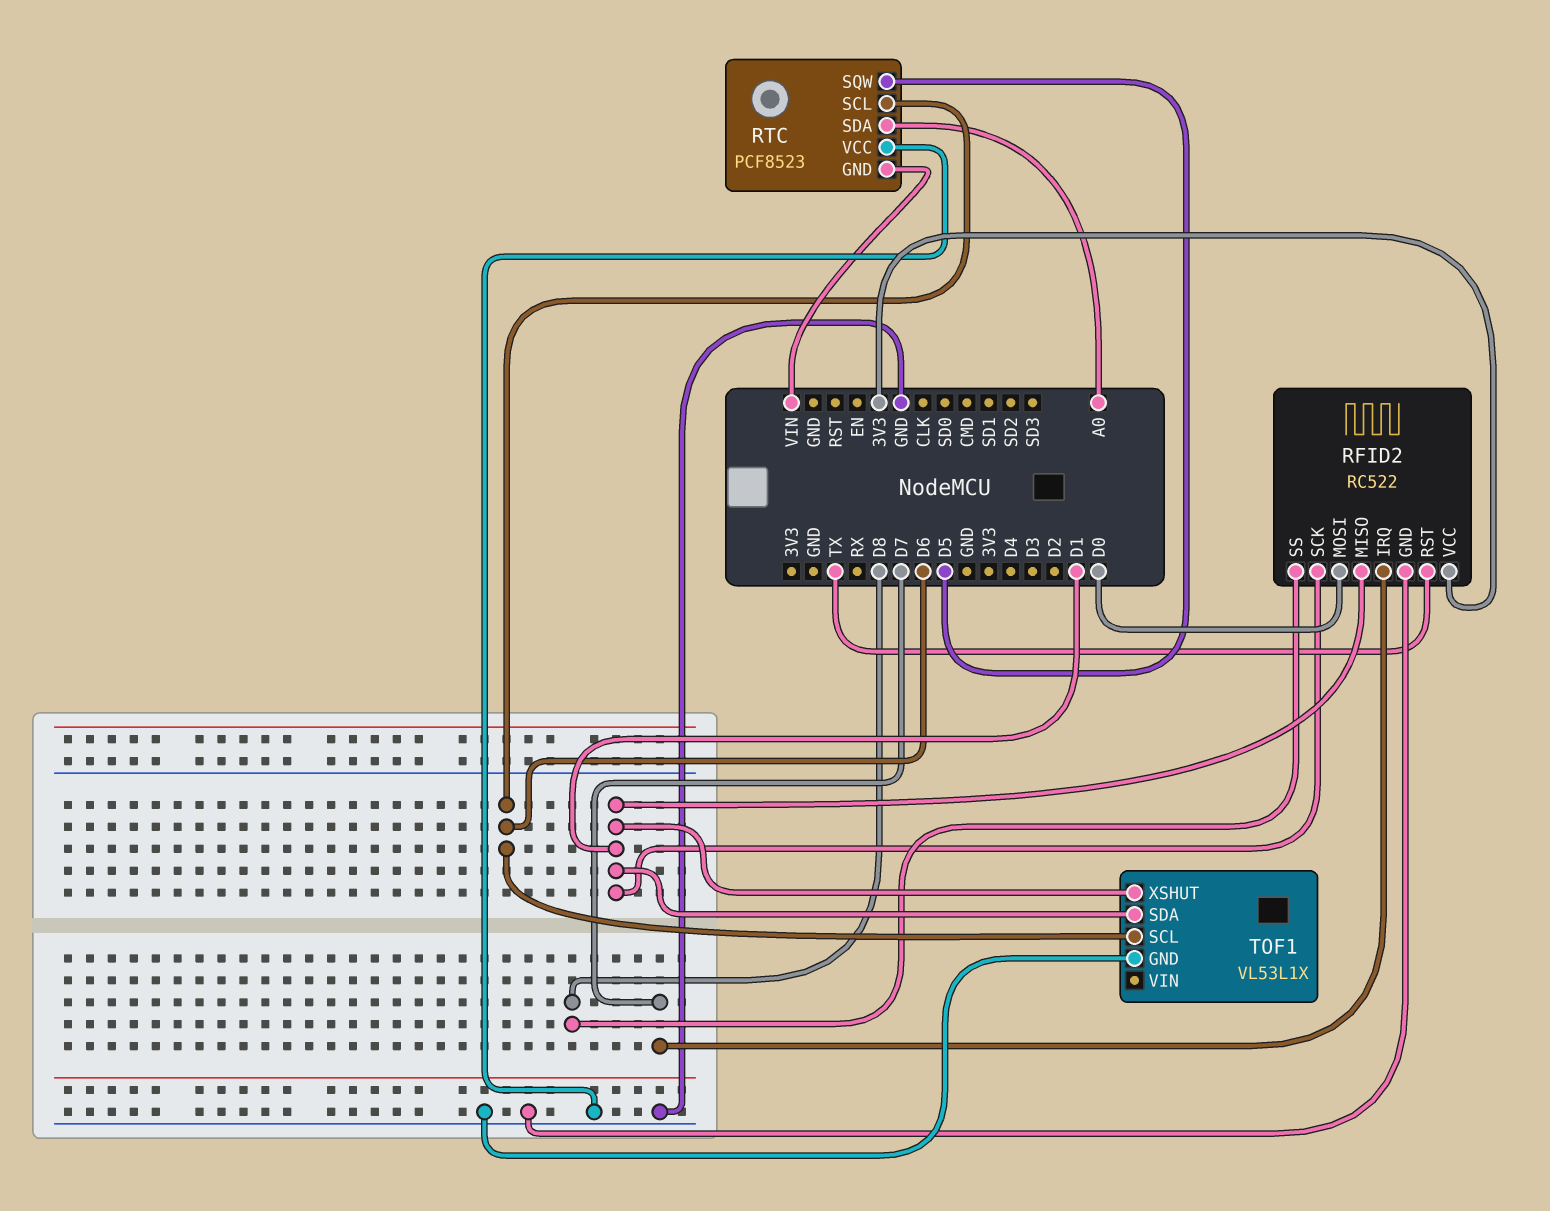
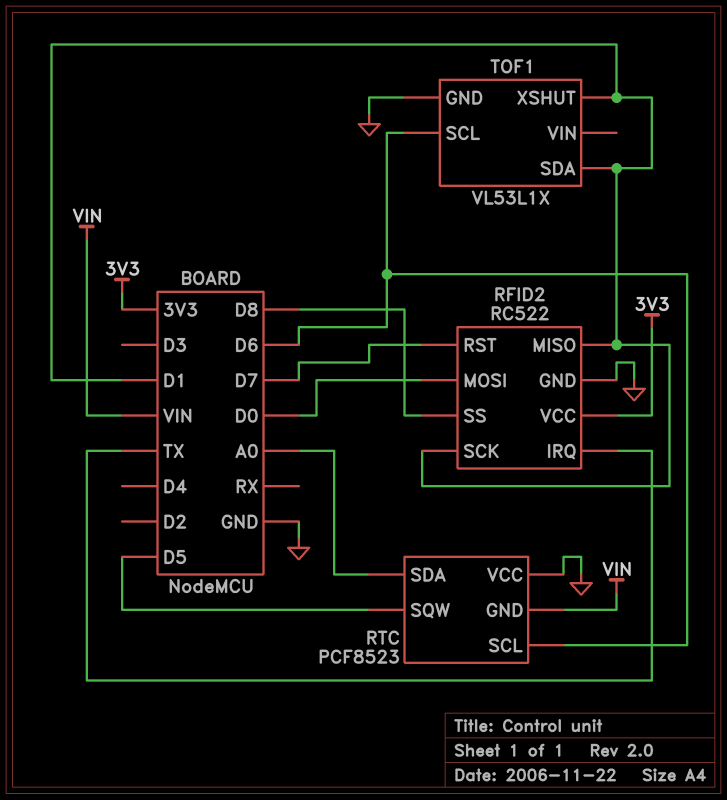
RFID2 pin IRQ: D7 -> TX
RFID2 pin RST: TX -> D7

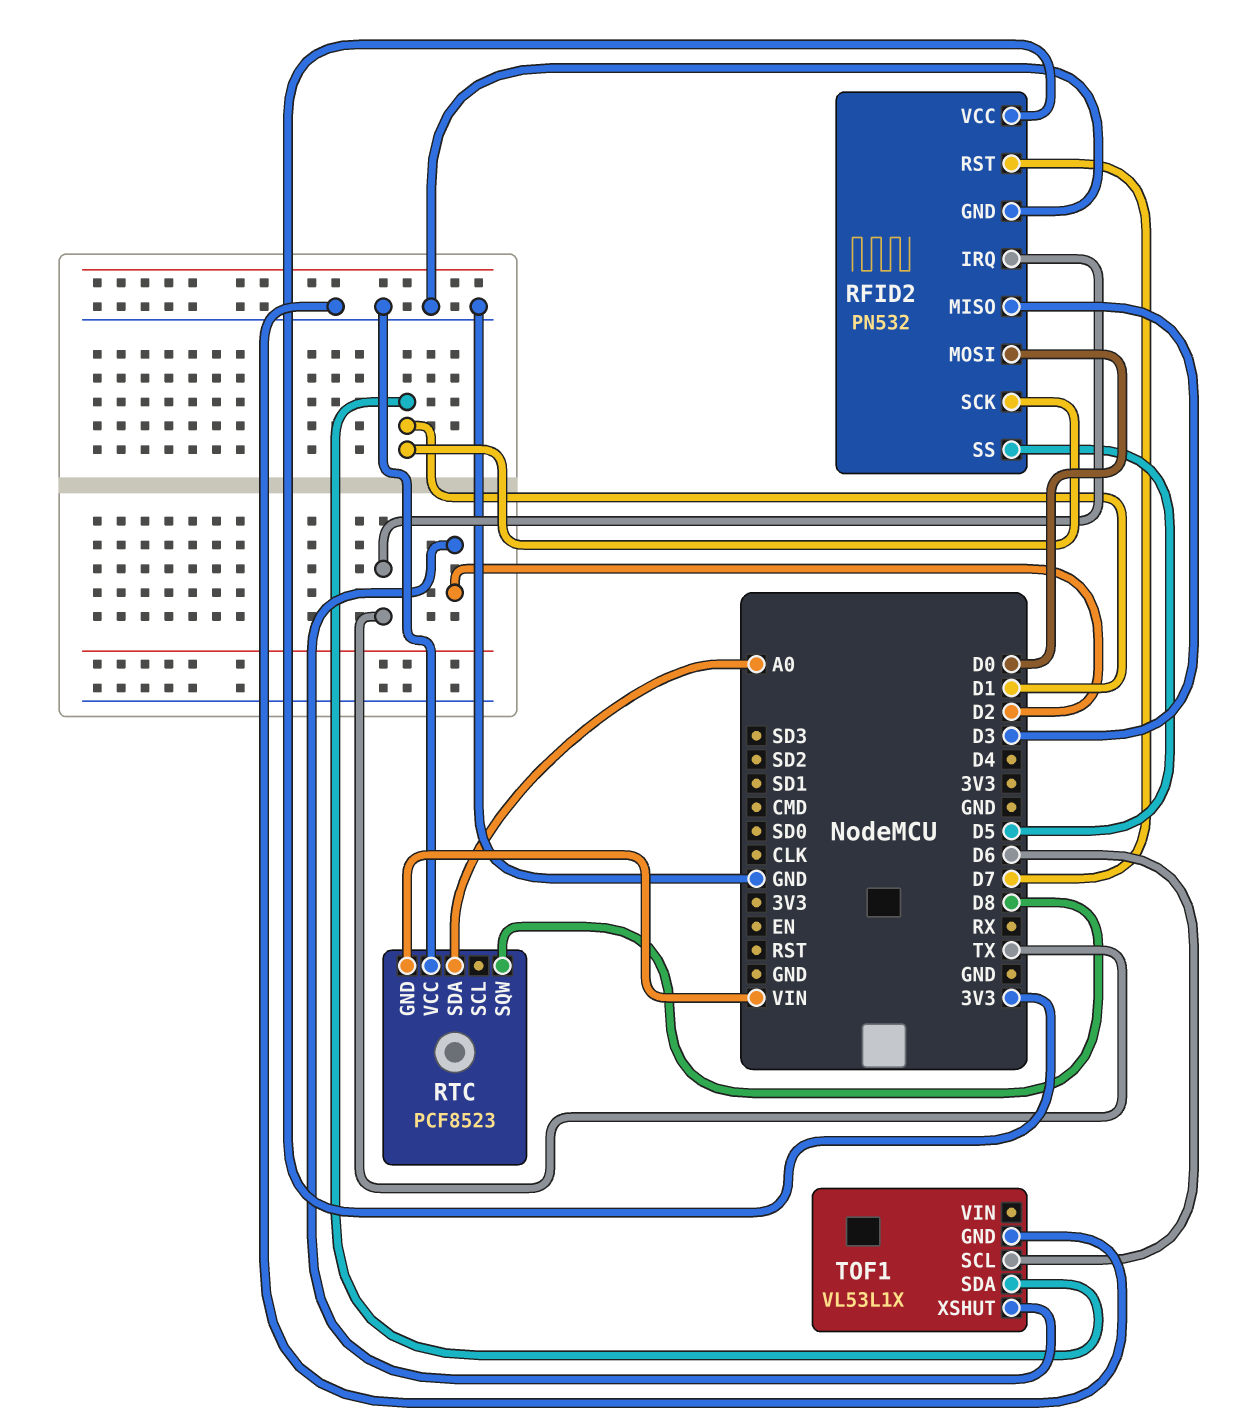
RFID2: RC522 -> PN532
RFID2 pin MISO: D1 -> D3
RFID2 pin SS: D8 -> D5
RTC pin SCL: D6 -> none
RTC pin SQW: D5 -> D8
TOF1 pin XSHUT: D1 -> D2

